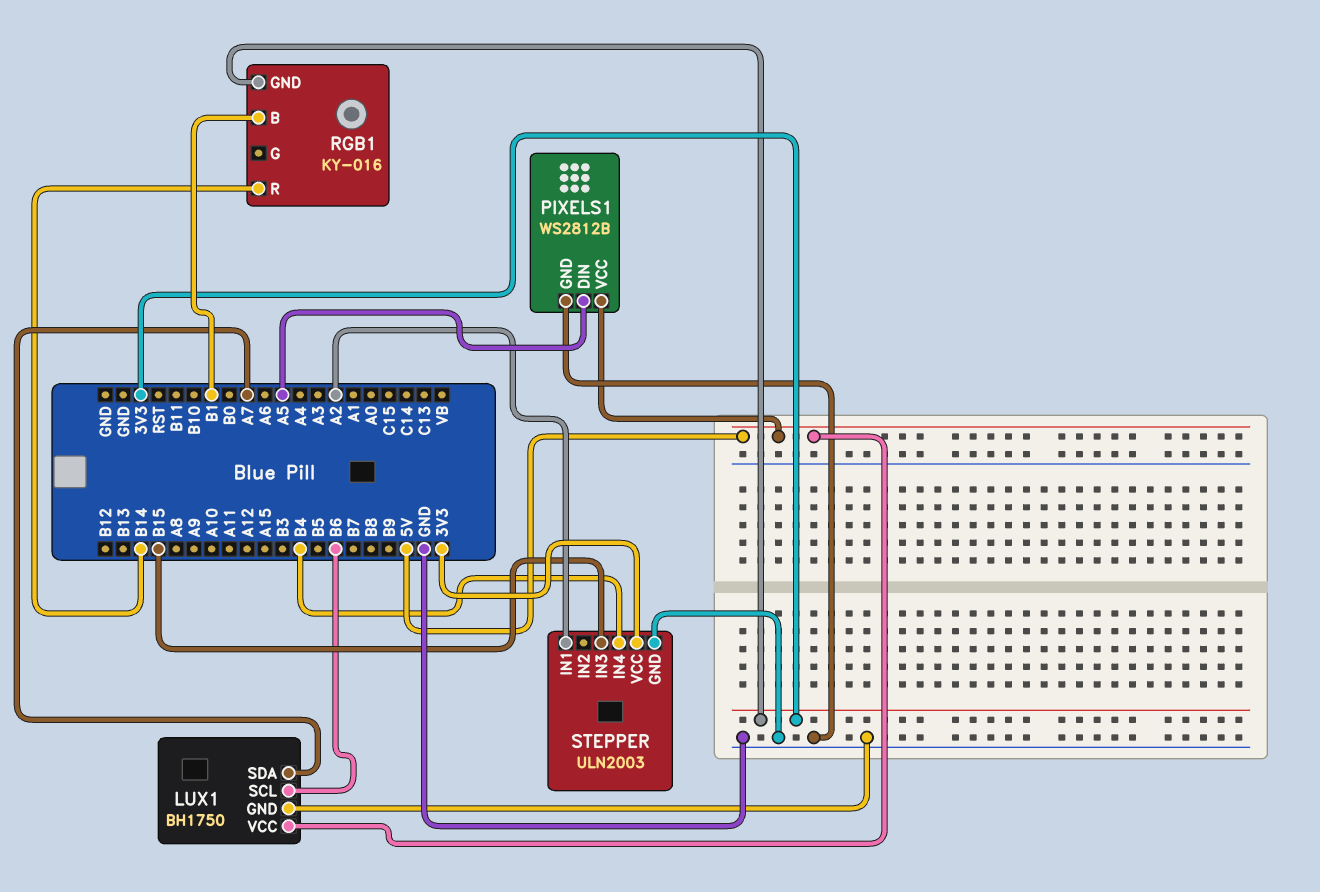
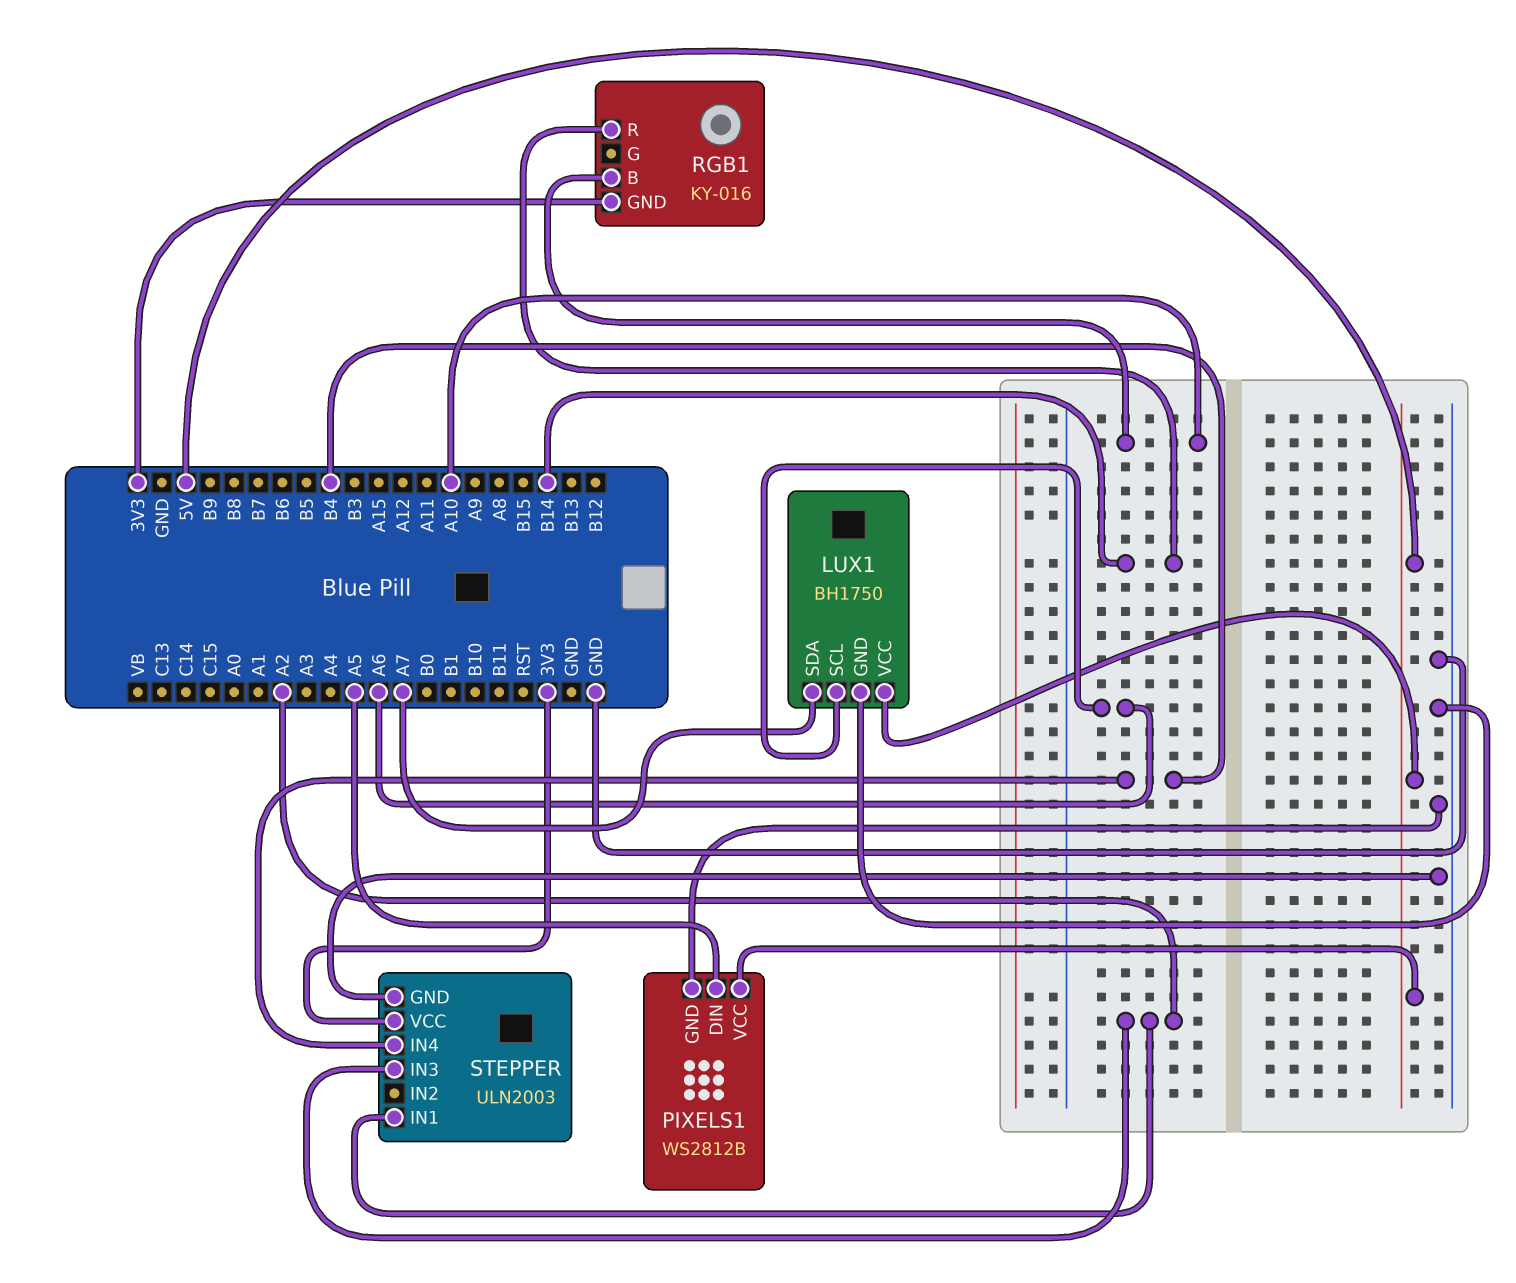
LUX1 pin SCL: B6 -> A6
RGB1 pin B: B1 -> A10
STEPPER pin IN3: B15 -> A2

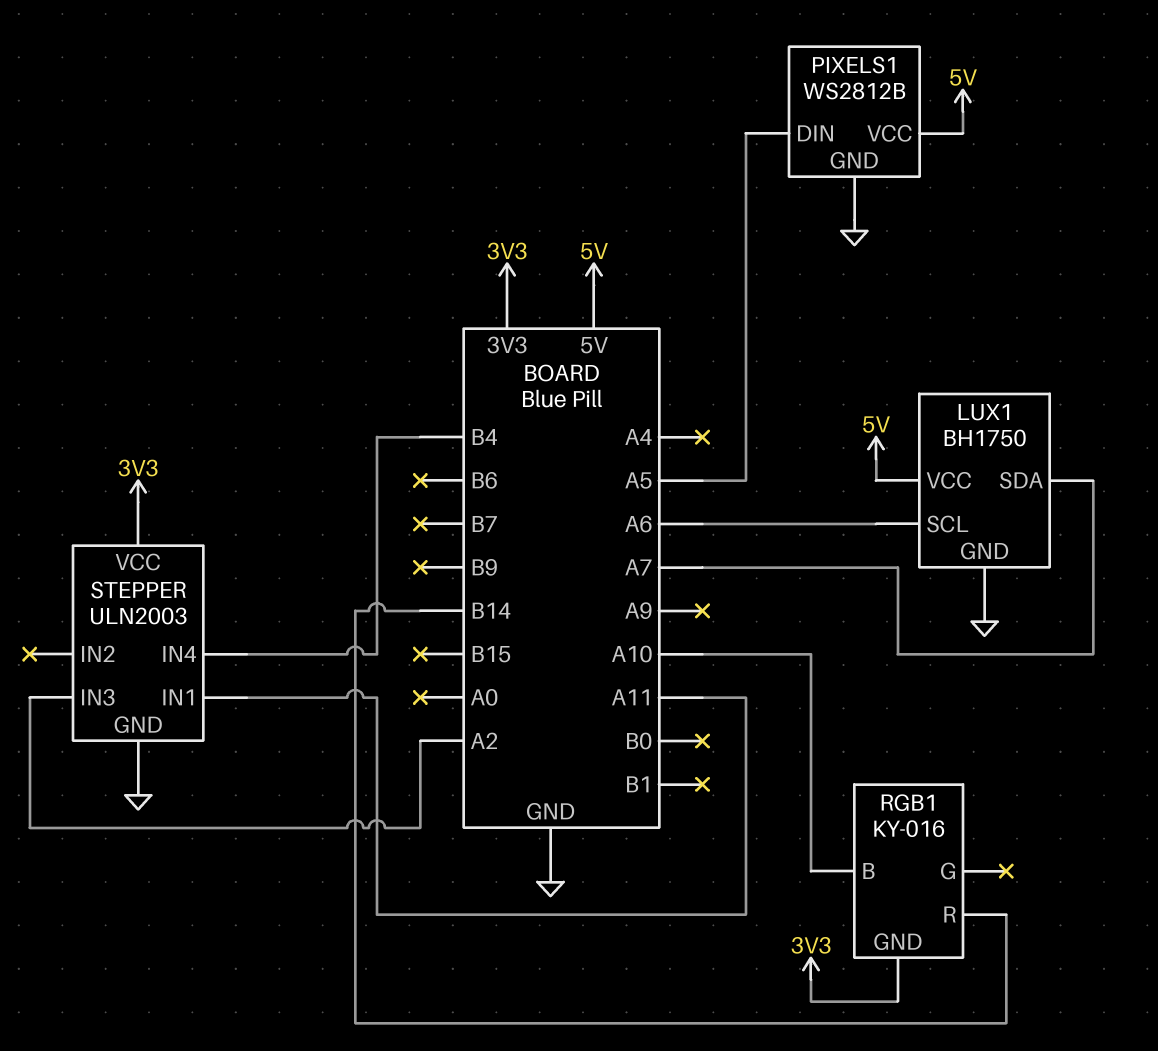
STEPPER pin IN1: A2 -> A11

